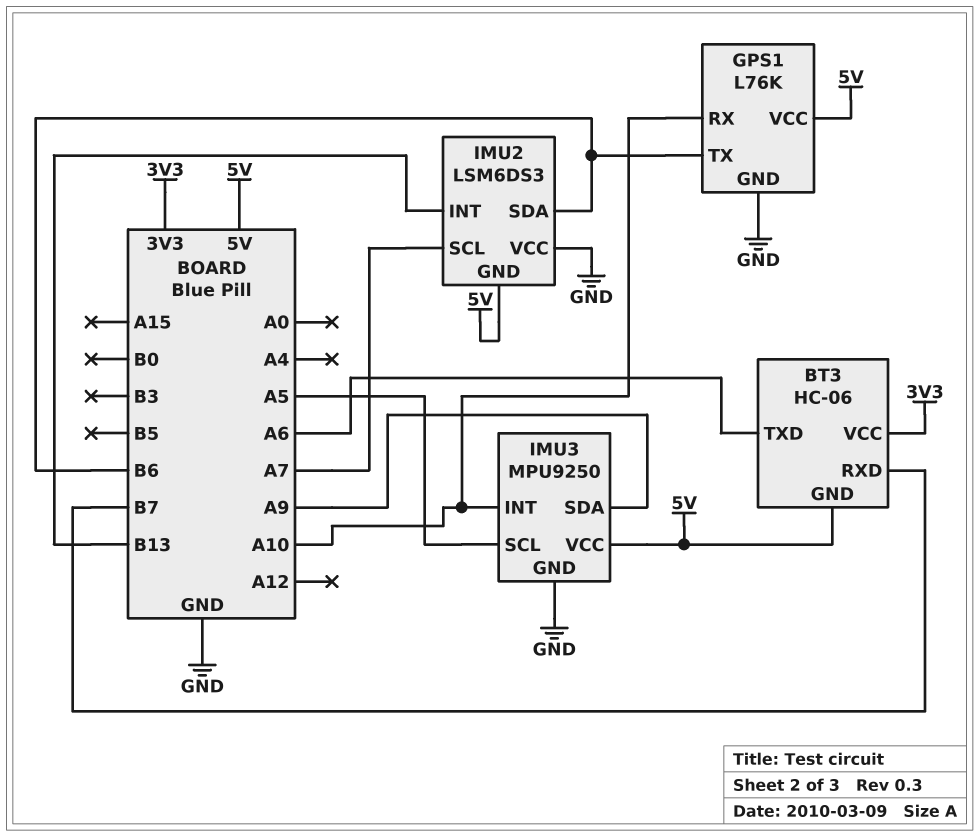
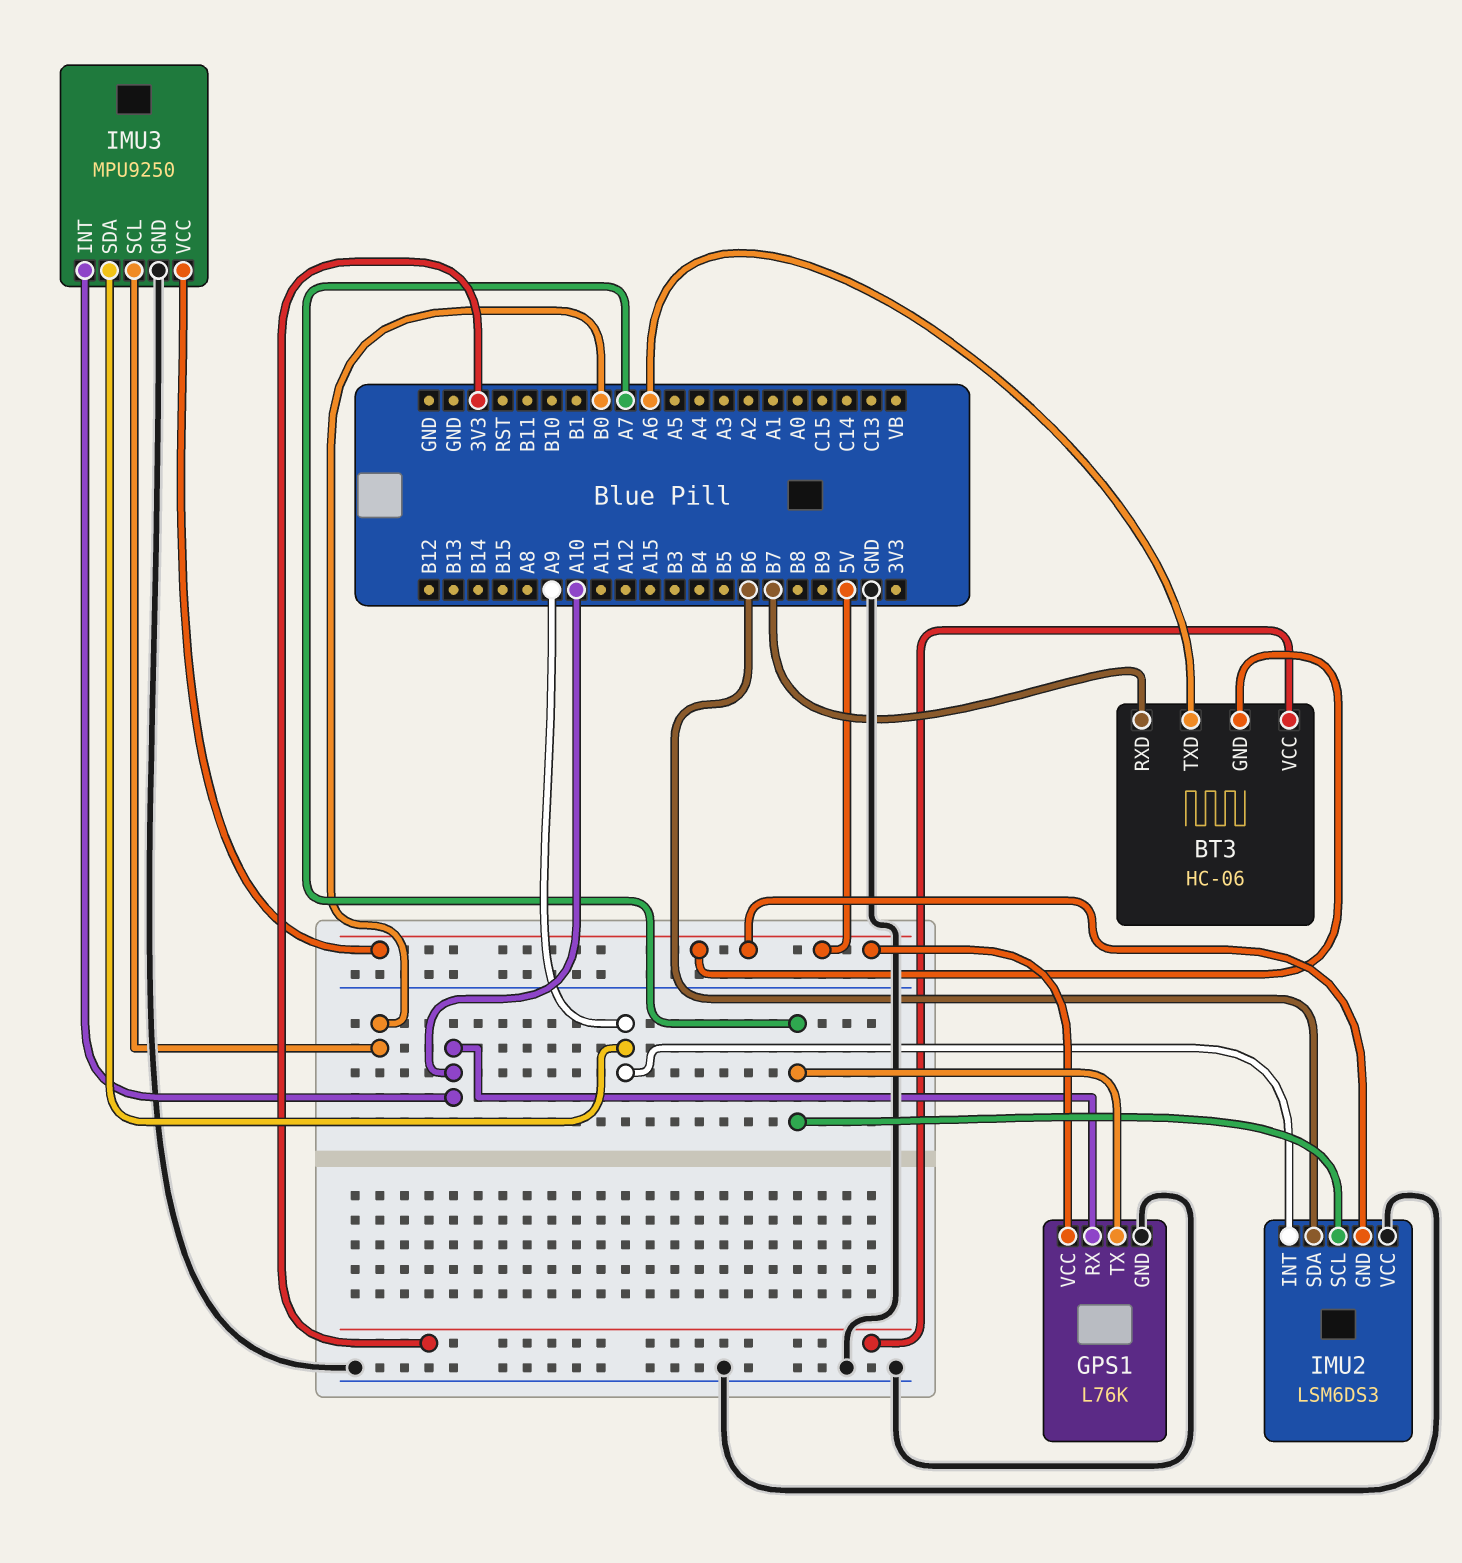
GPS1 pin TX: B6 -> A7
IMU2 pin INT: B13 -> A9
IMU3 pin SCL: A5 -> B0

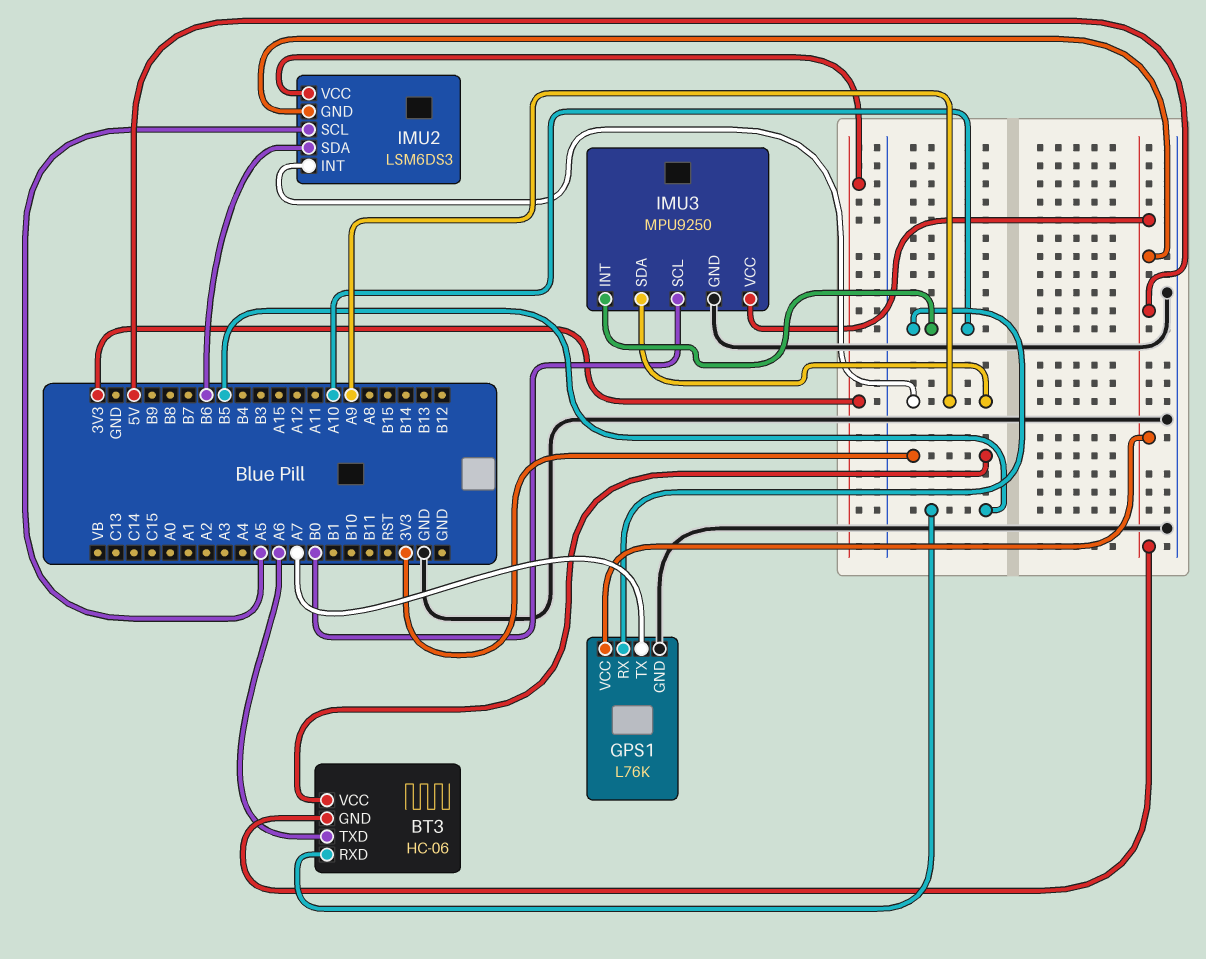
BT3 pin RXD: B7 -> B5
IMU2 pin SCL: A7 -> A5
IMU2 pin VCC: GND -> 3V3

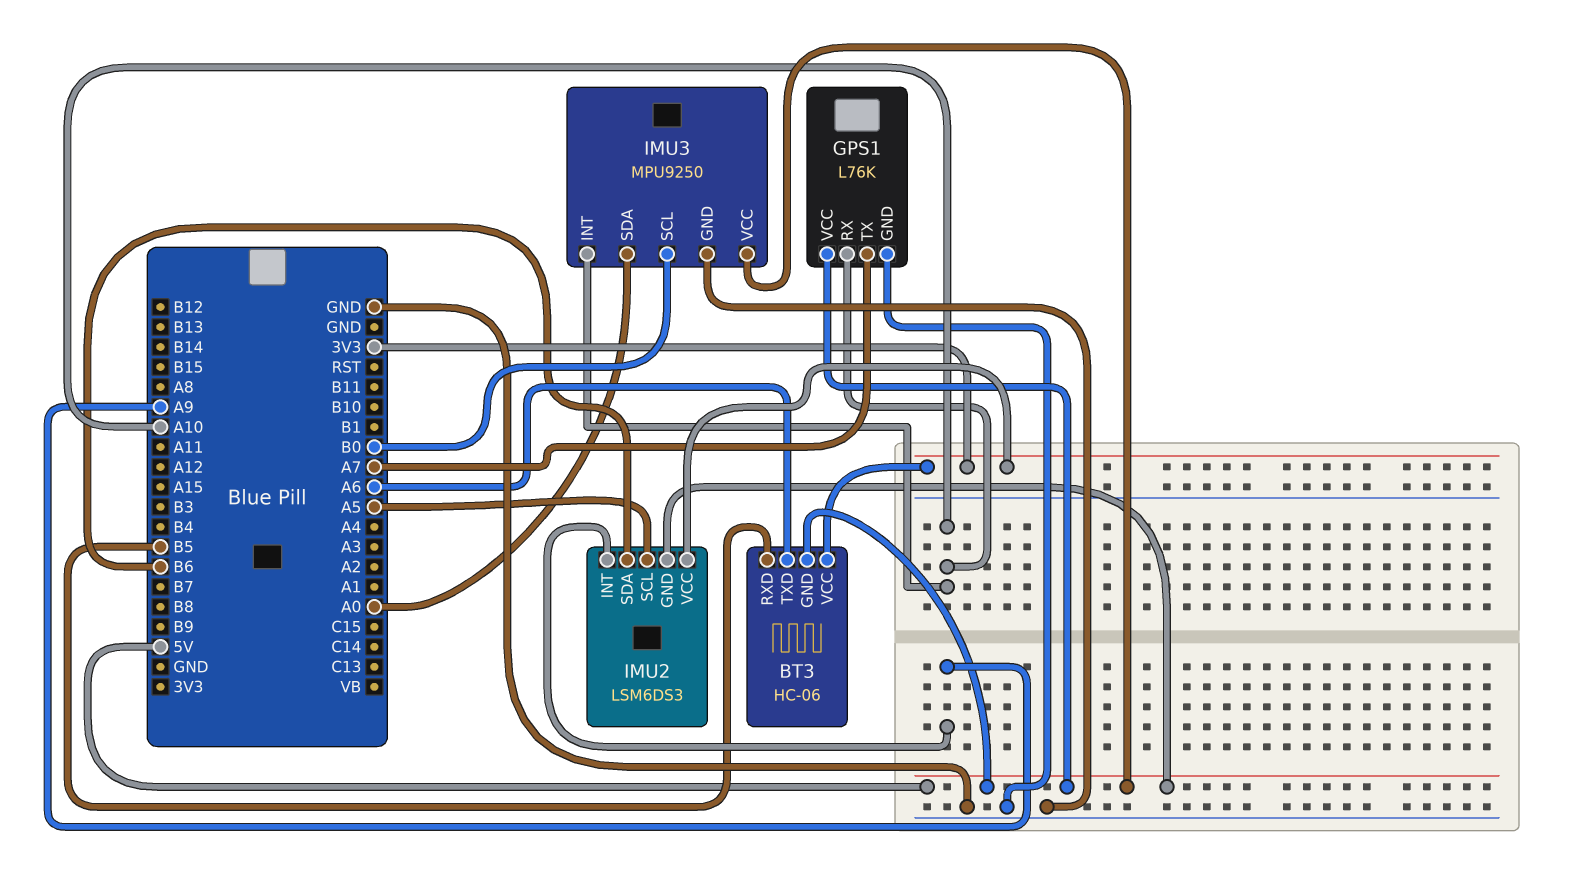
IMU3 pin SDA: A9 -> A0

